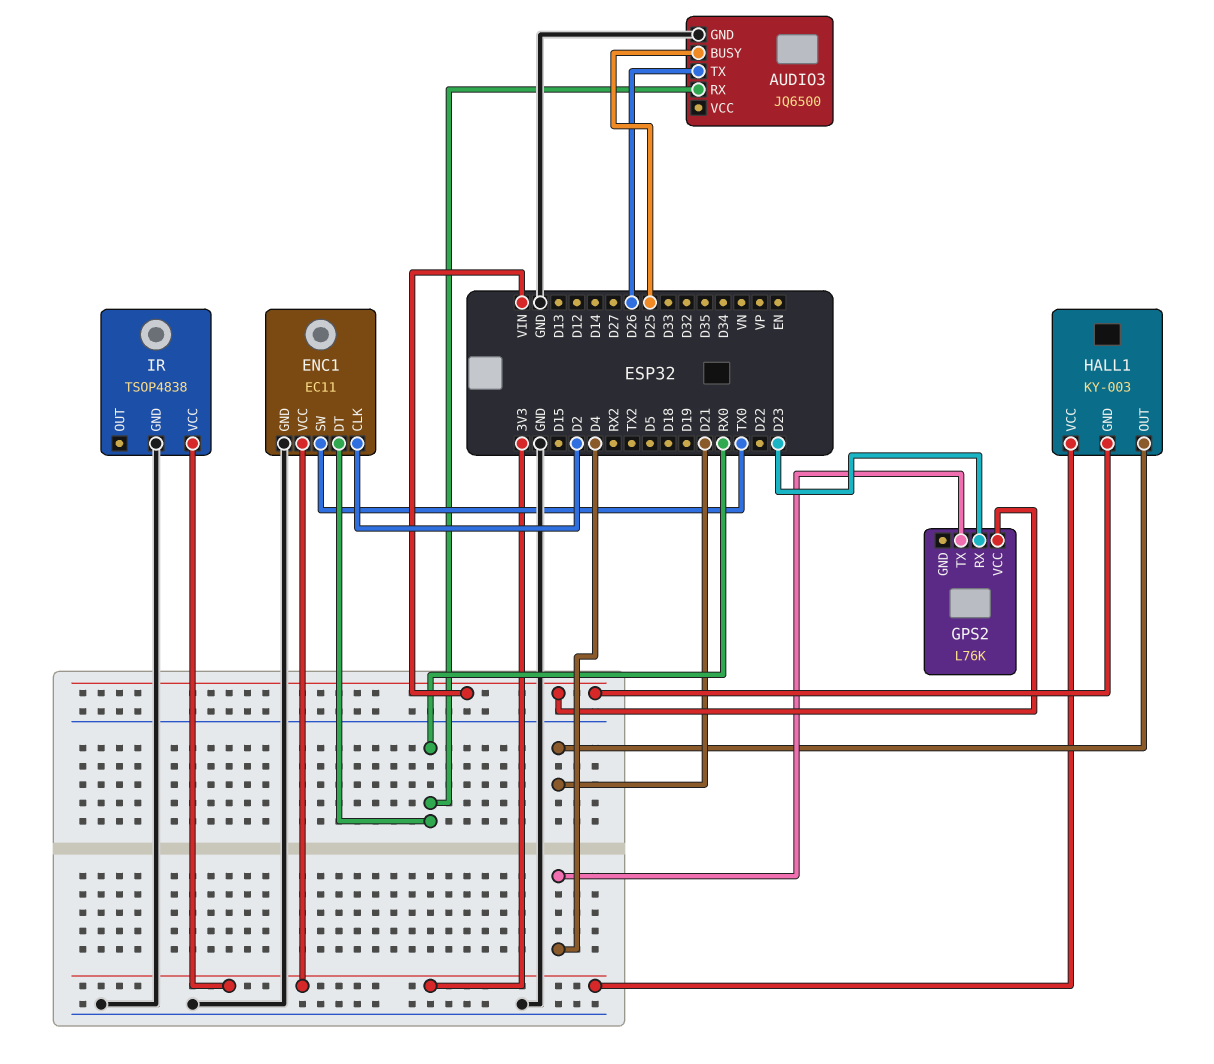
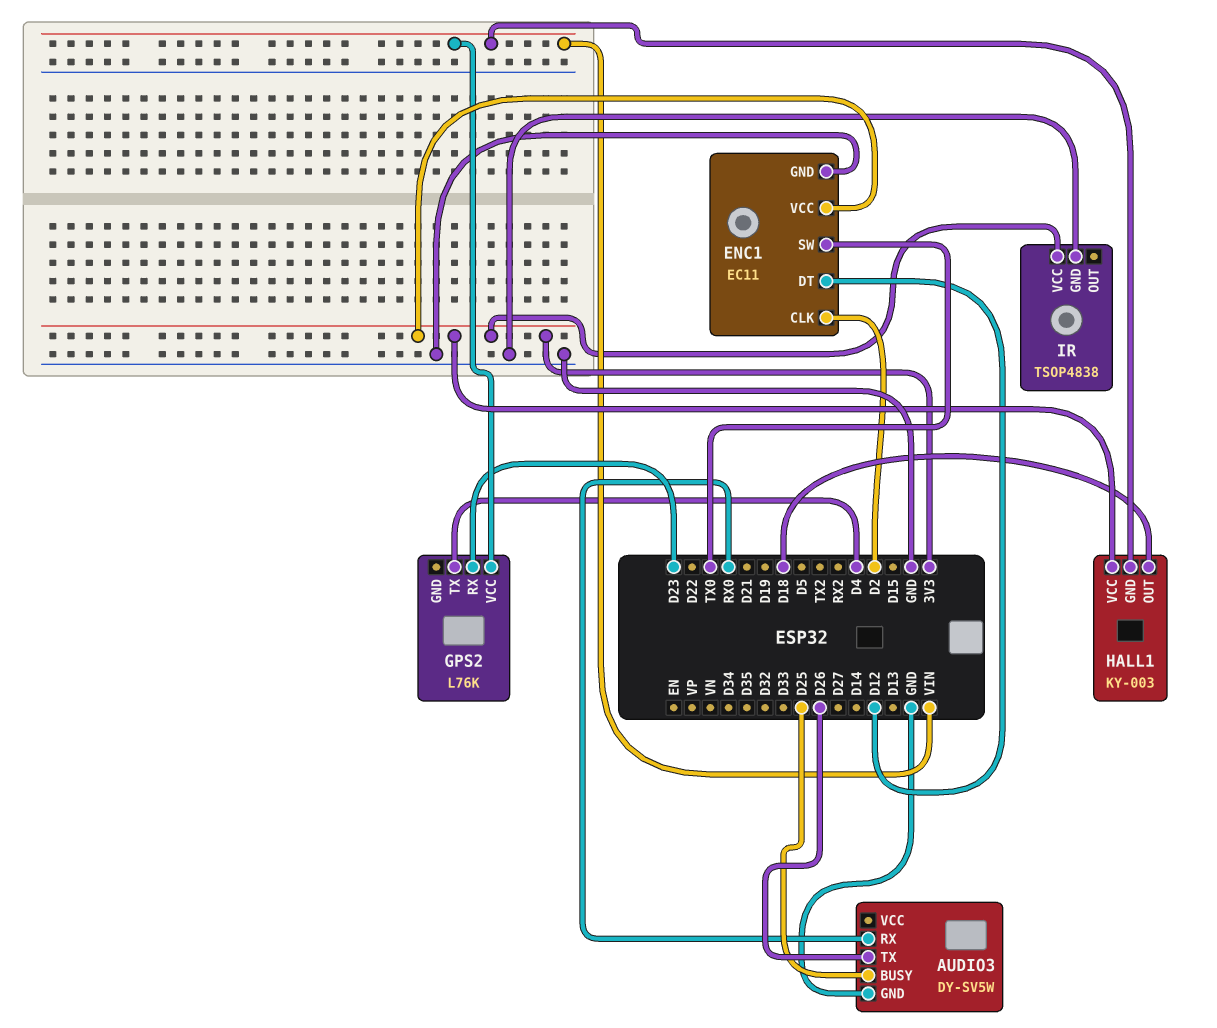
AUDIO3: JQ6500 -> DY-SV5W
ENC1 pin DT: RX0 -> D12
HALL1 pin OUT: D21 -> D18

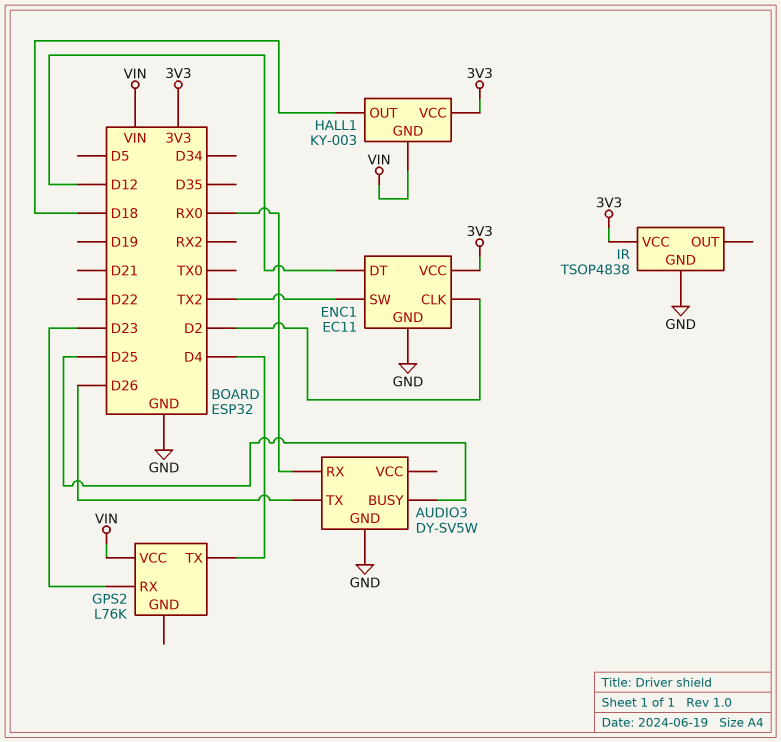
ENC1 pin SW: TX0 -> TX2

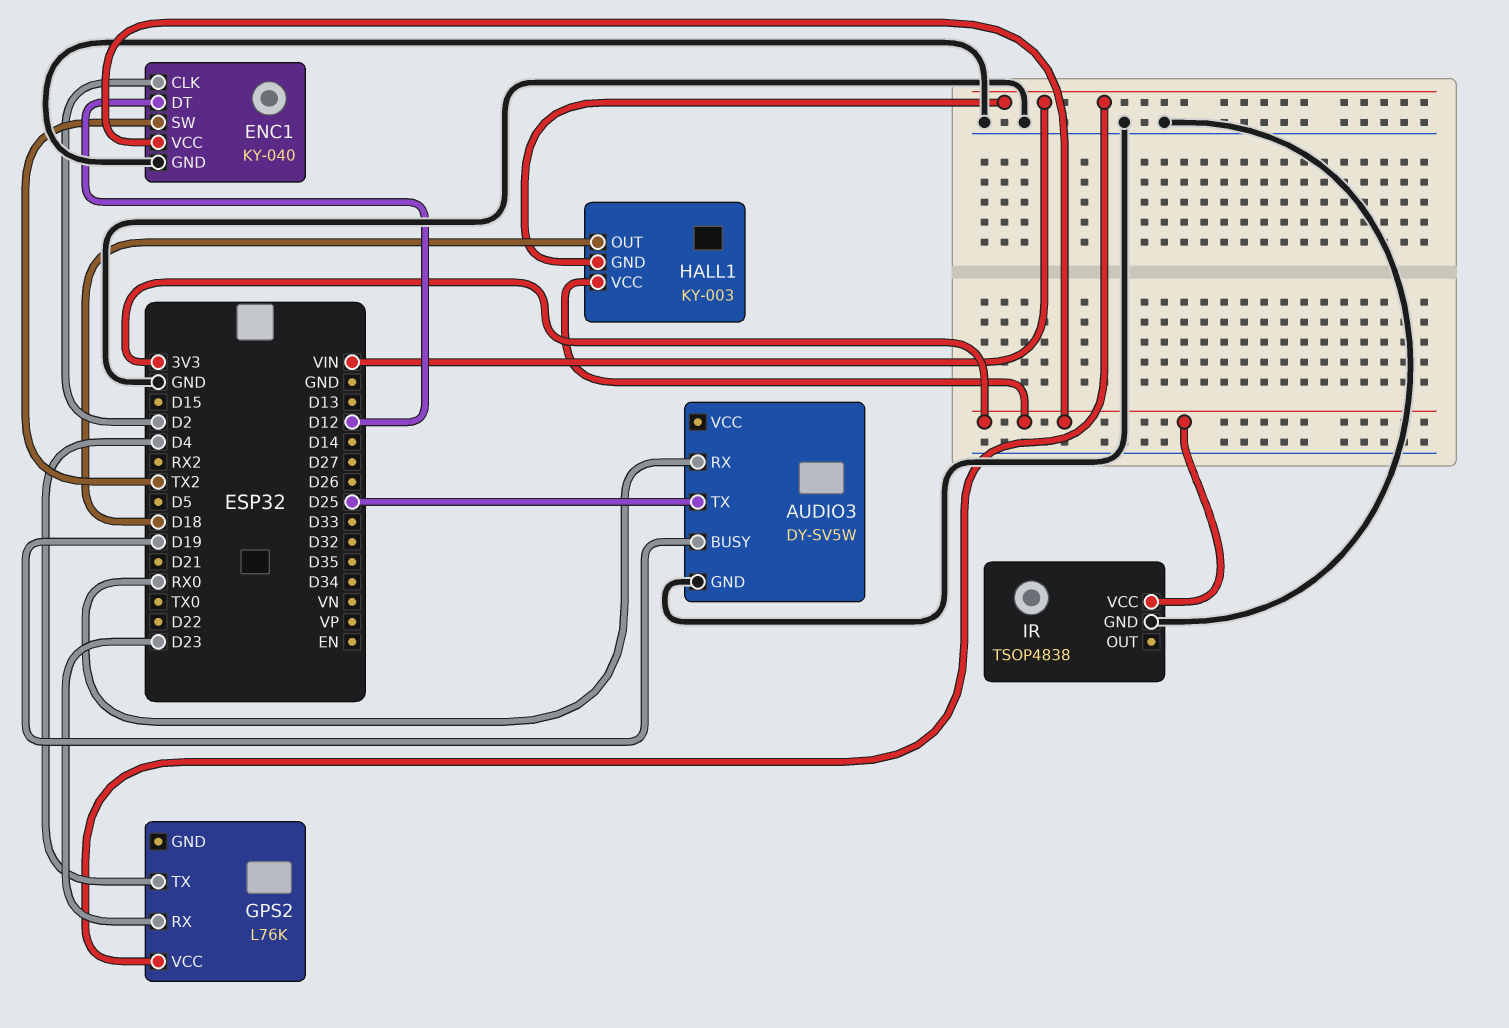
AUDIO3 pin BUSY: D25 -> D19
AUDIO3 pin TX: D26 -> D25
ENC1: EC11 -> KY-040

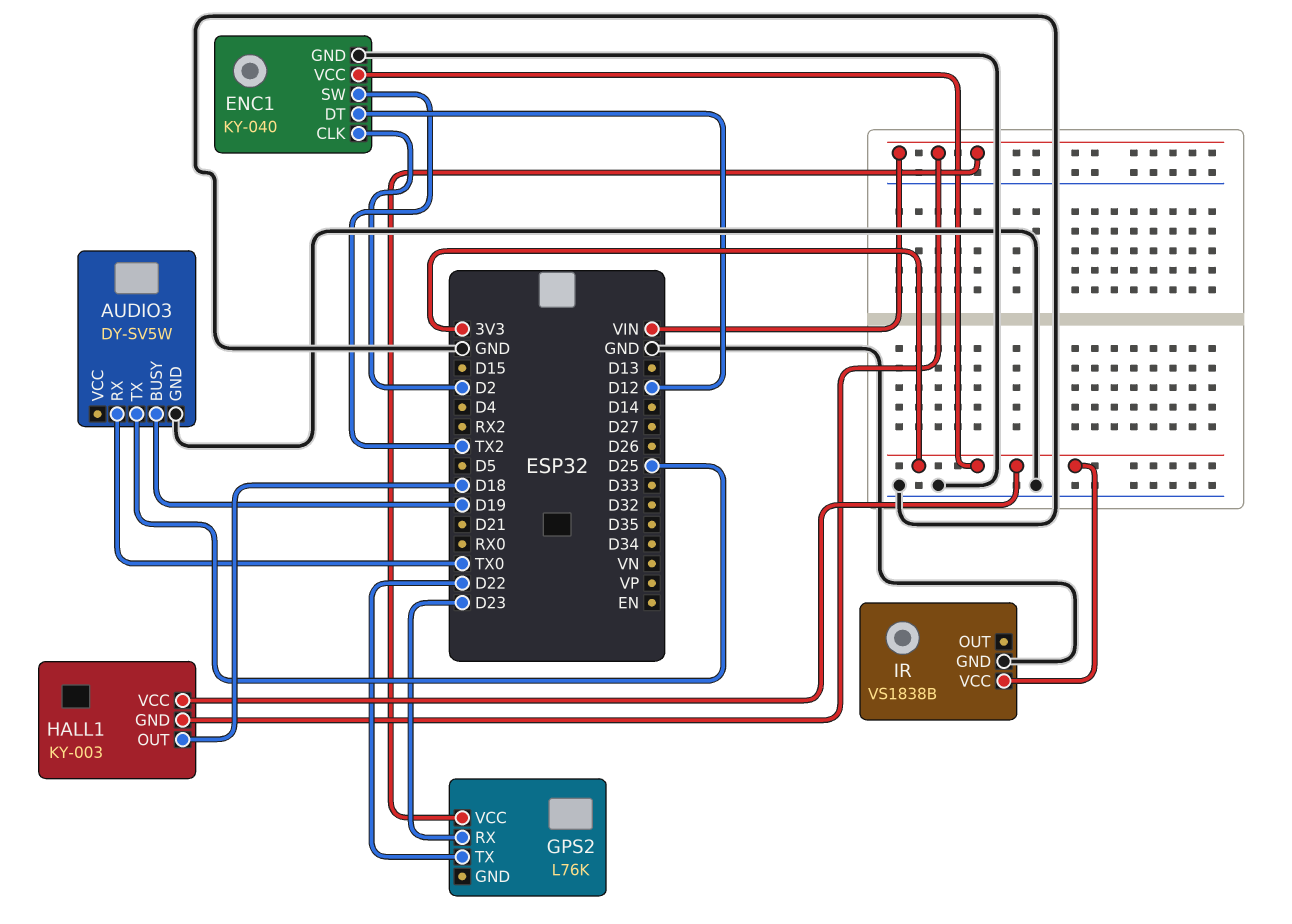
AUDIO3 pin RX: RX0 -> TX0
GPS2 pin TX: D4 -> D22
IR: TSOP4838 -> VS1838B

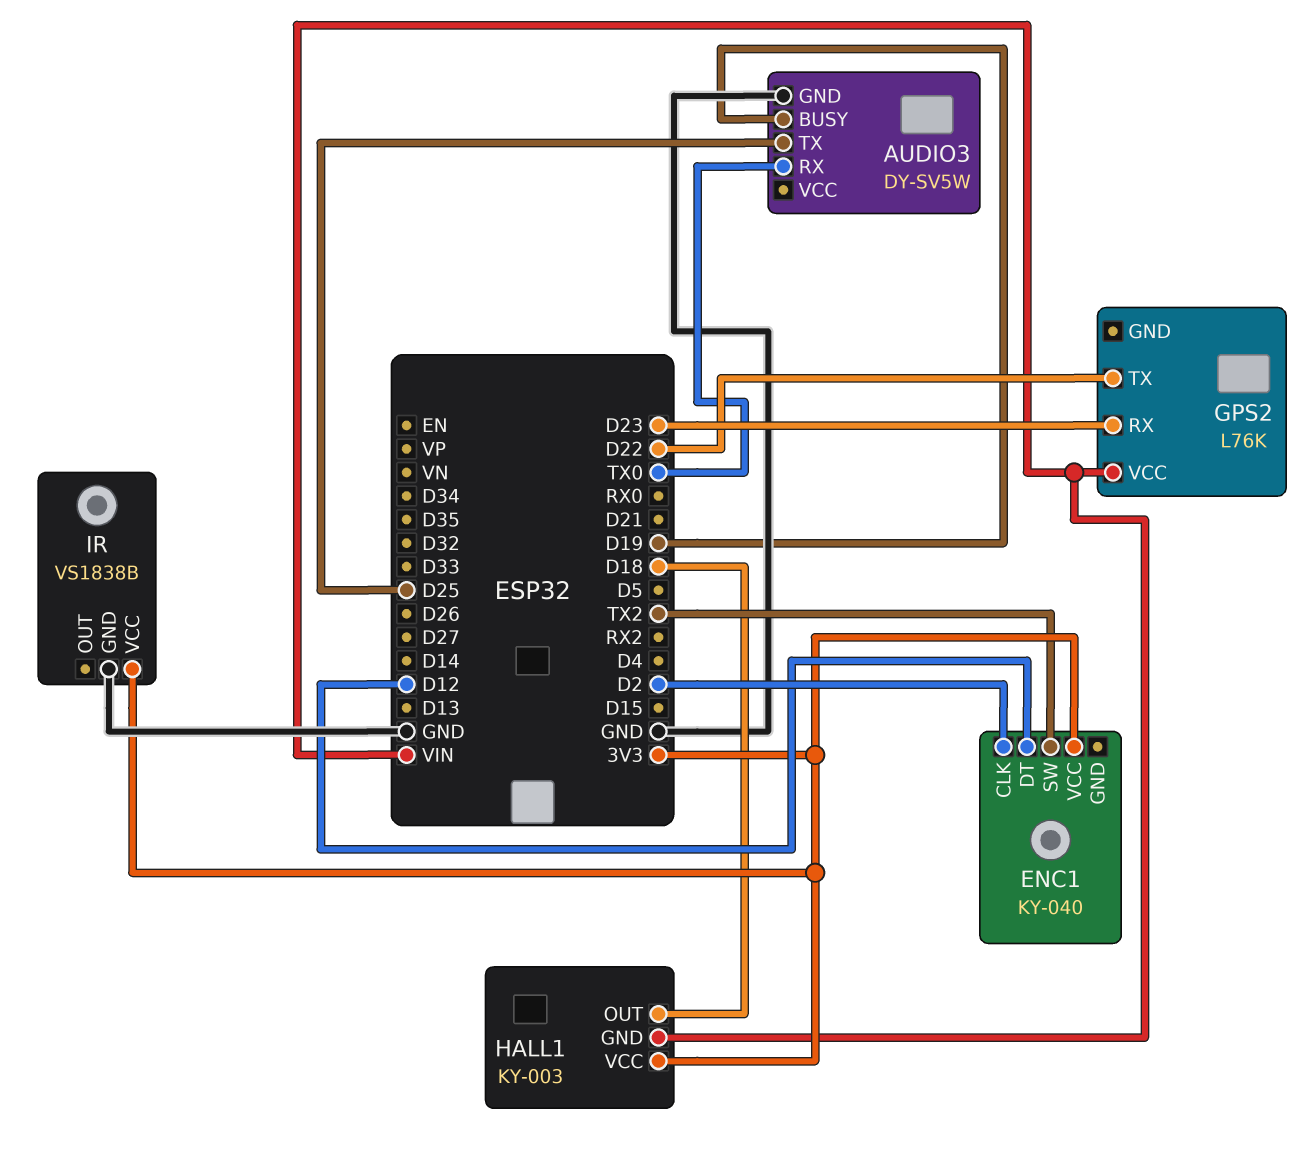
ENC1 pin GND: GND -> none

